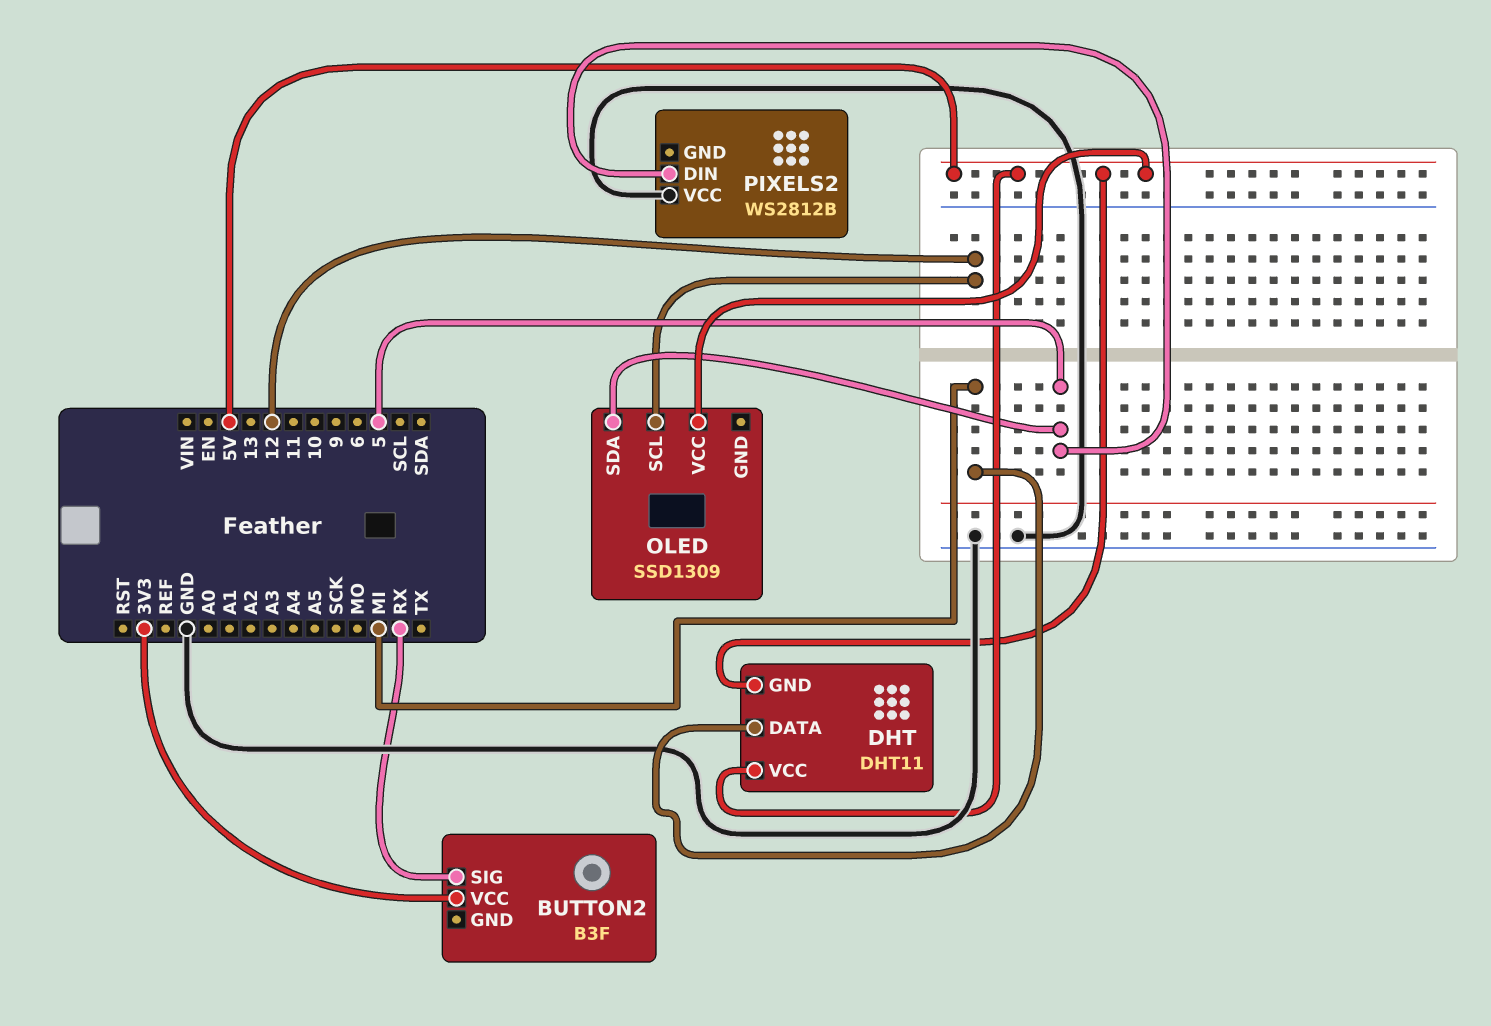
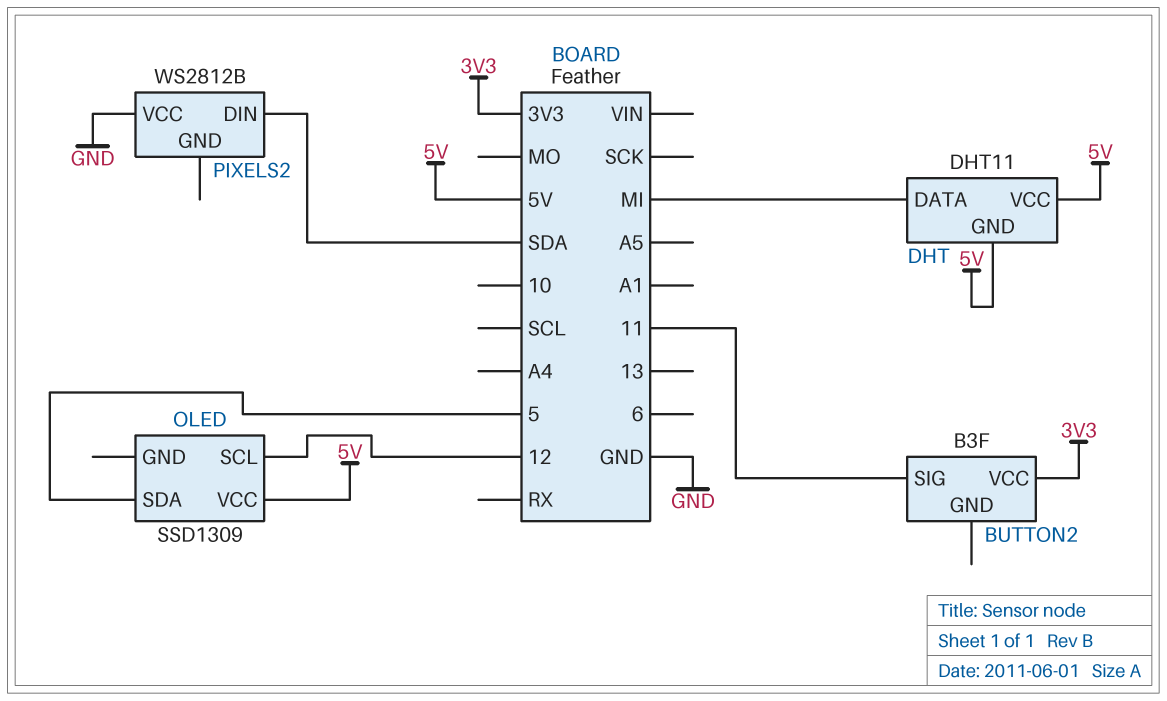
BUTTON2 pin SIG: RX -> 11
PIXELS2 pin DIN: 5 -> SDA

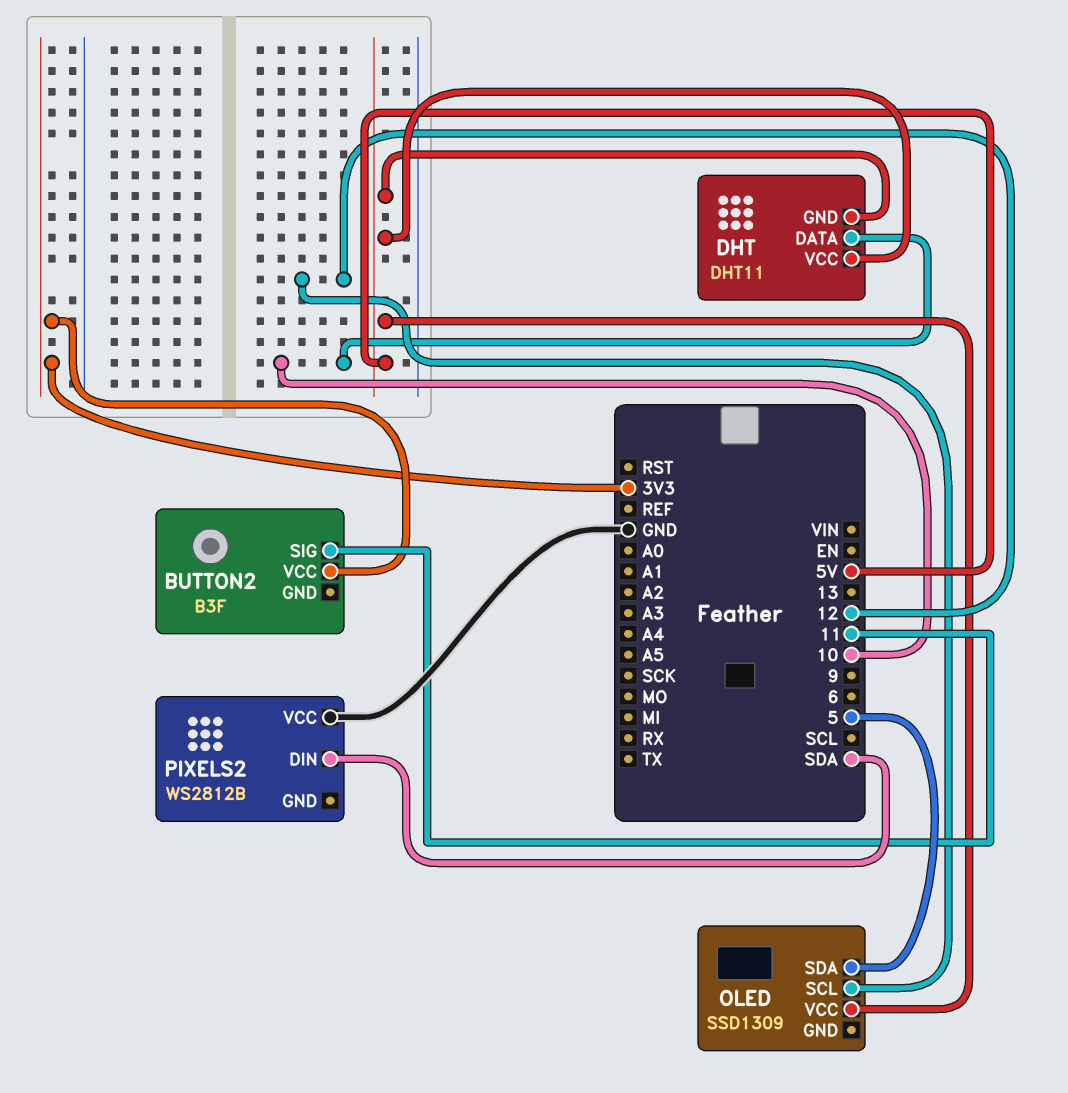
DHT pin DATA: MI -> 10

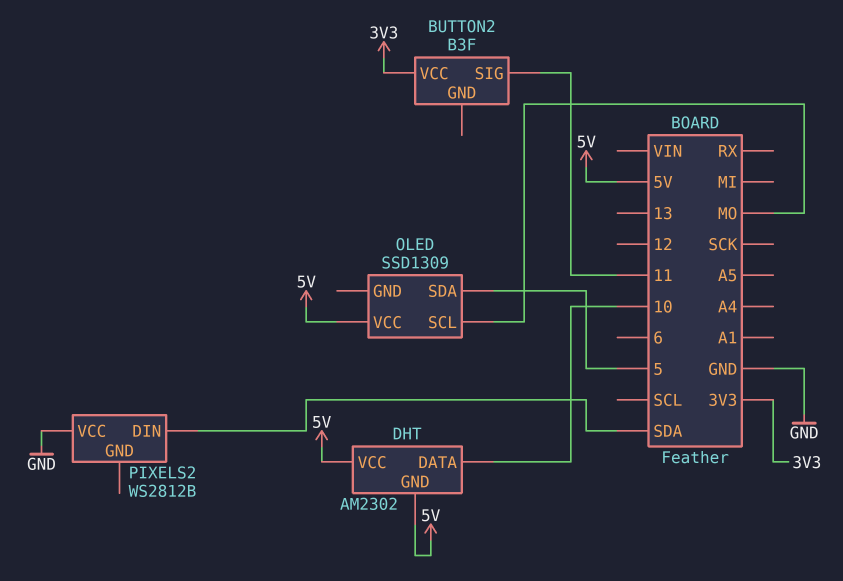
DHT: DHT11 -> AM2302
OLED pin SCL: 12 -> MO

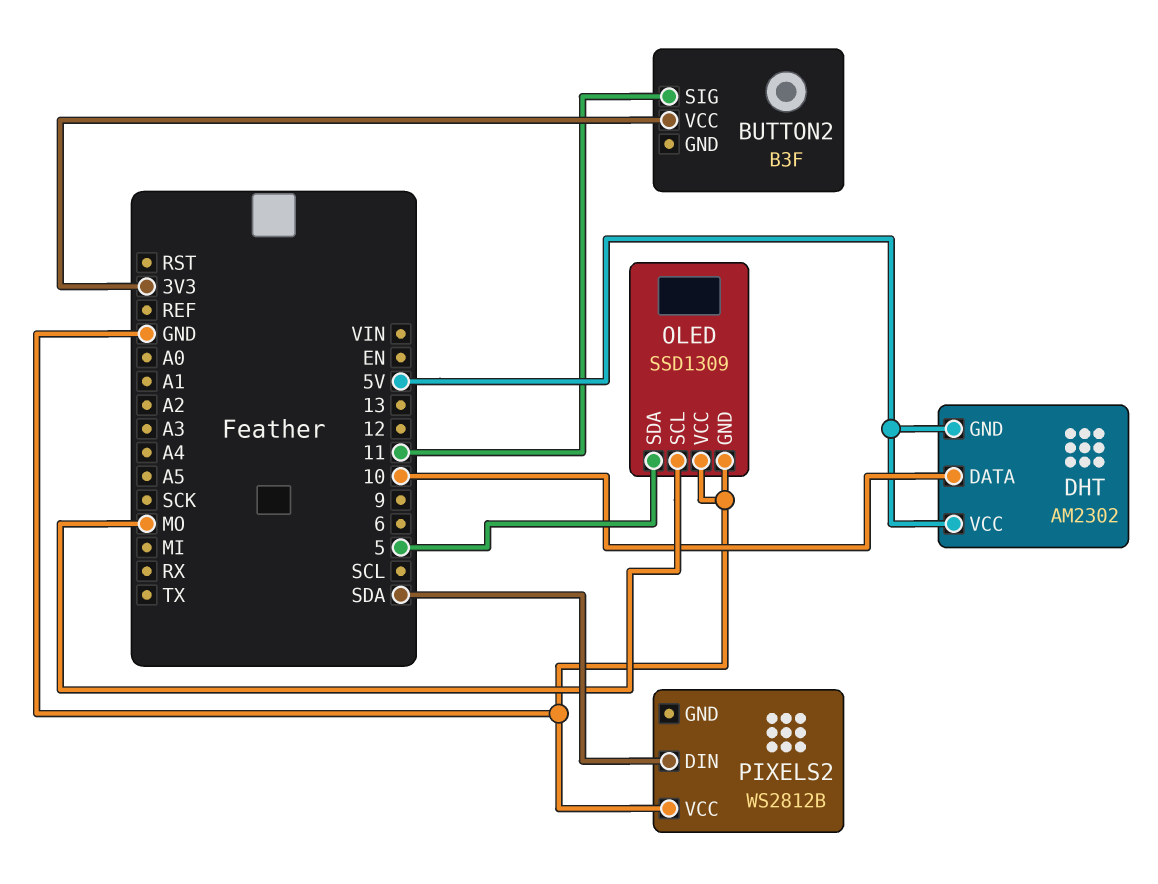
OLED pin GND: none -> GND
OLED pin VCC: 5V -> GND

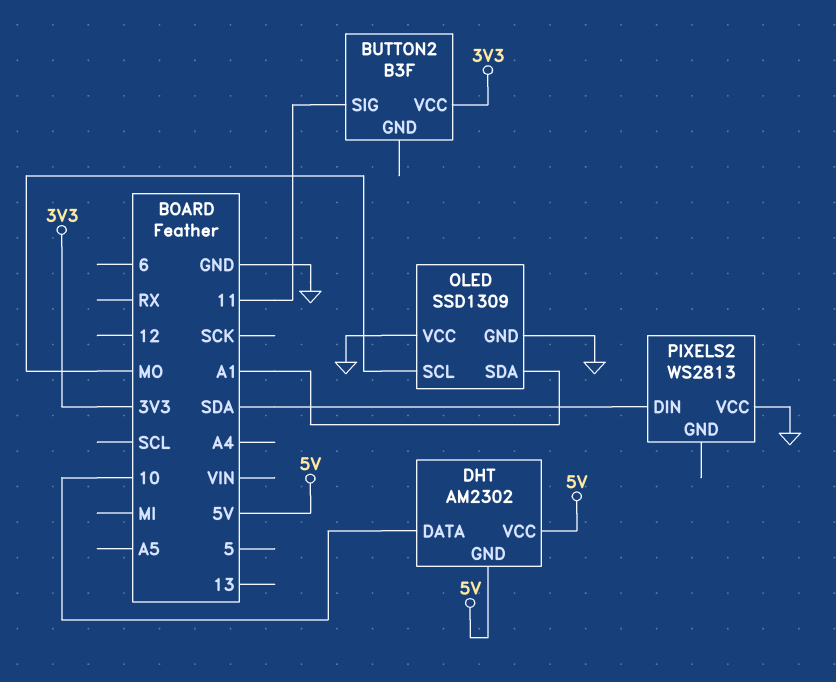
OLED pin SDA: 5 -> A1
PIXELS2: WS2812B -> WS2813

